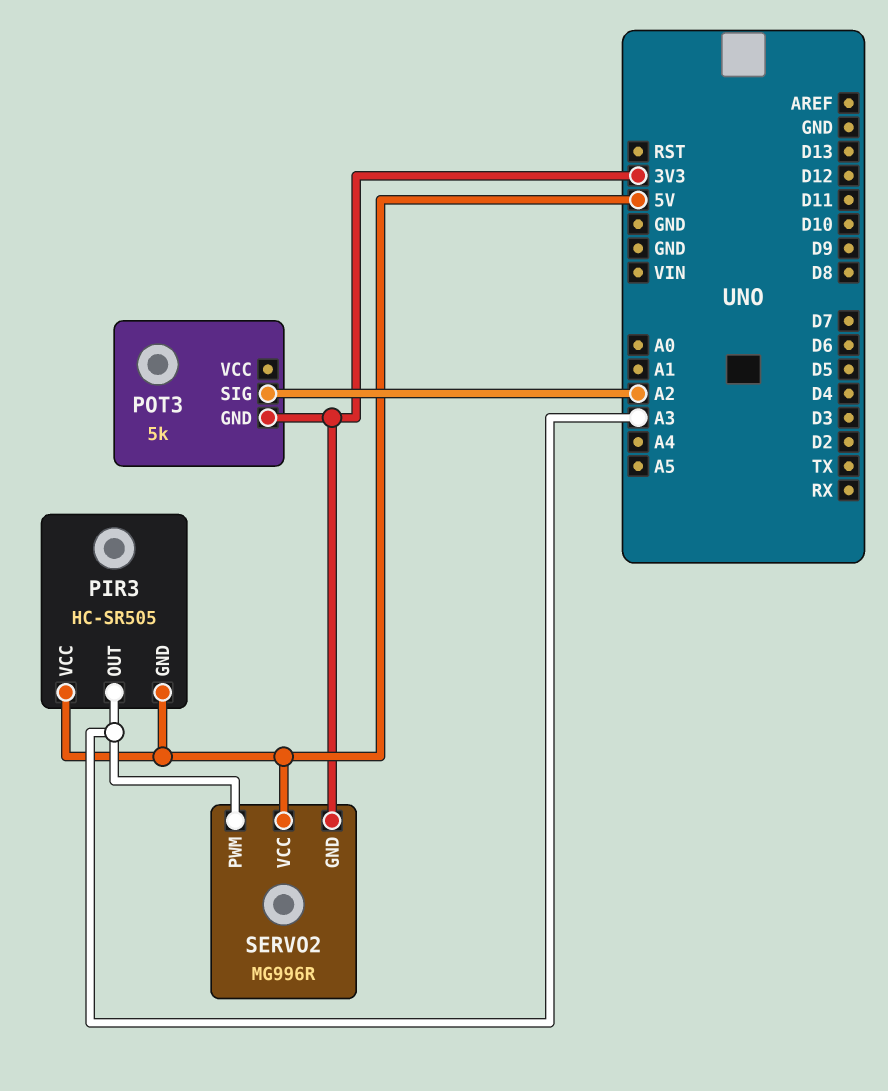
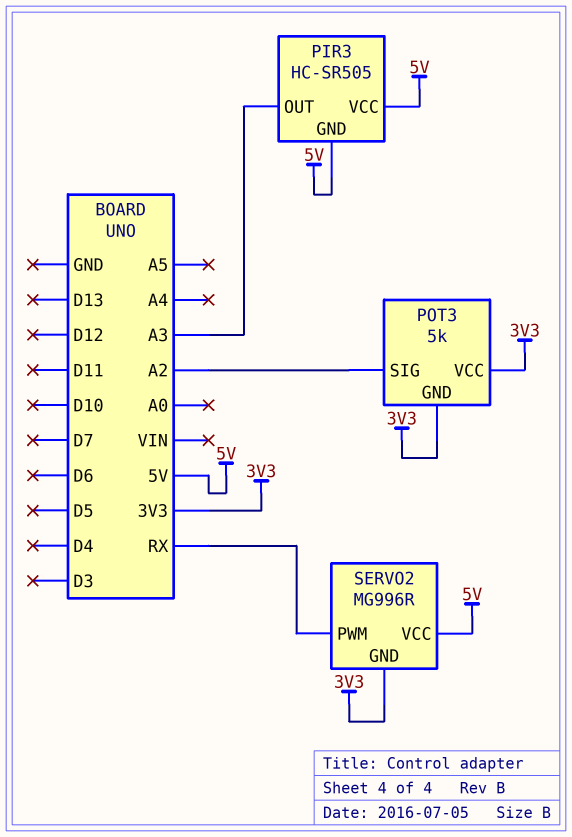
POT3 pin VCC: none -> 3V3
SERVO2 pin PWM: A3 -> RX

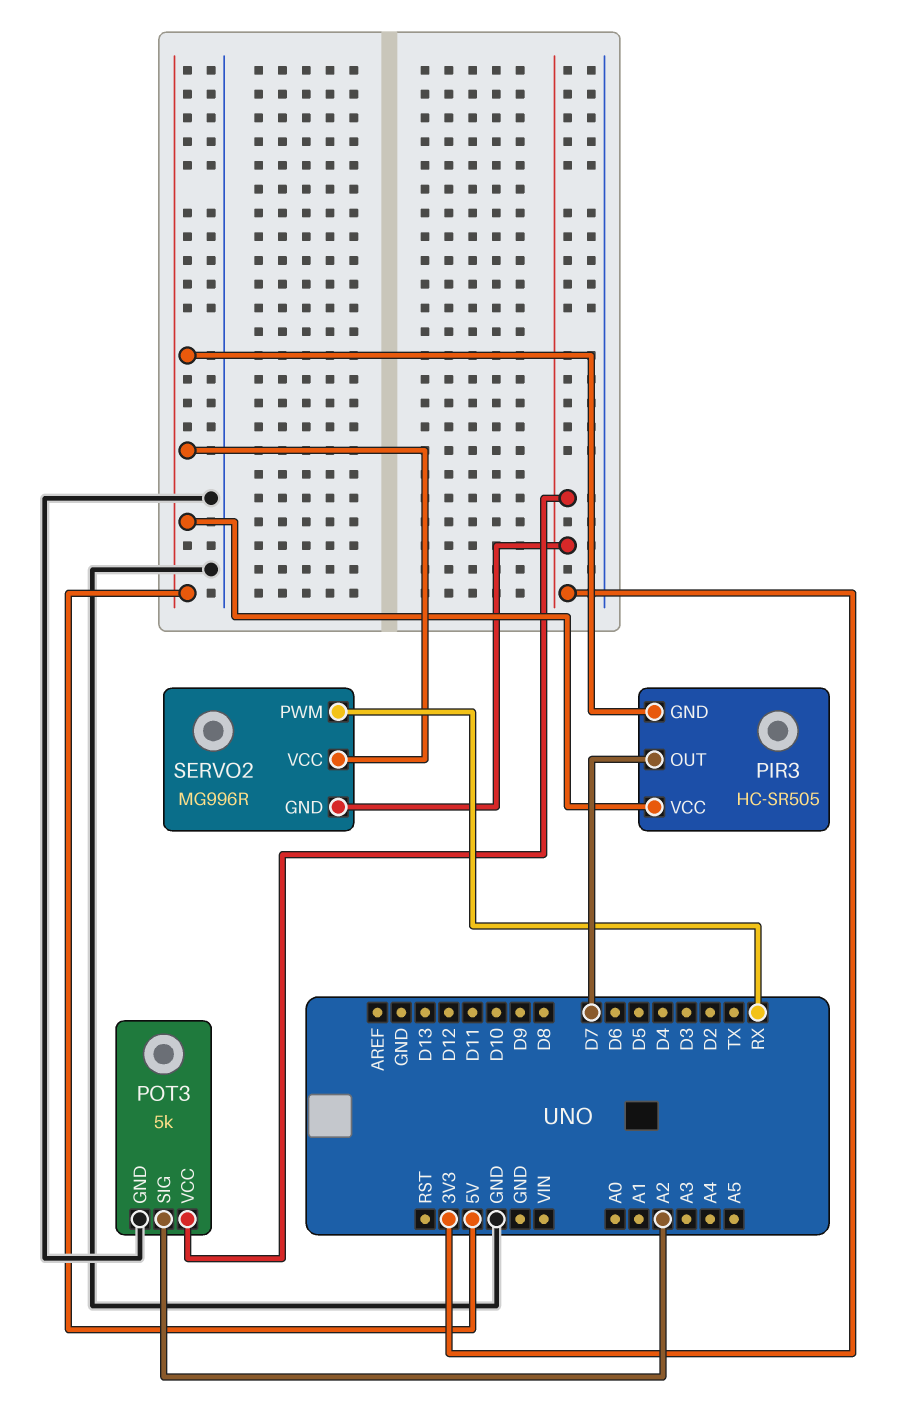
PIR3 pin OUT: A3 -> D7
POT3 pin GND: 3V3 -> GND

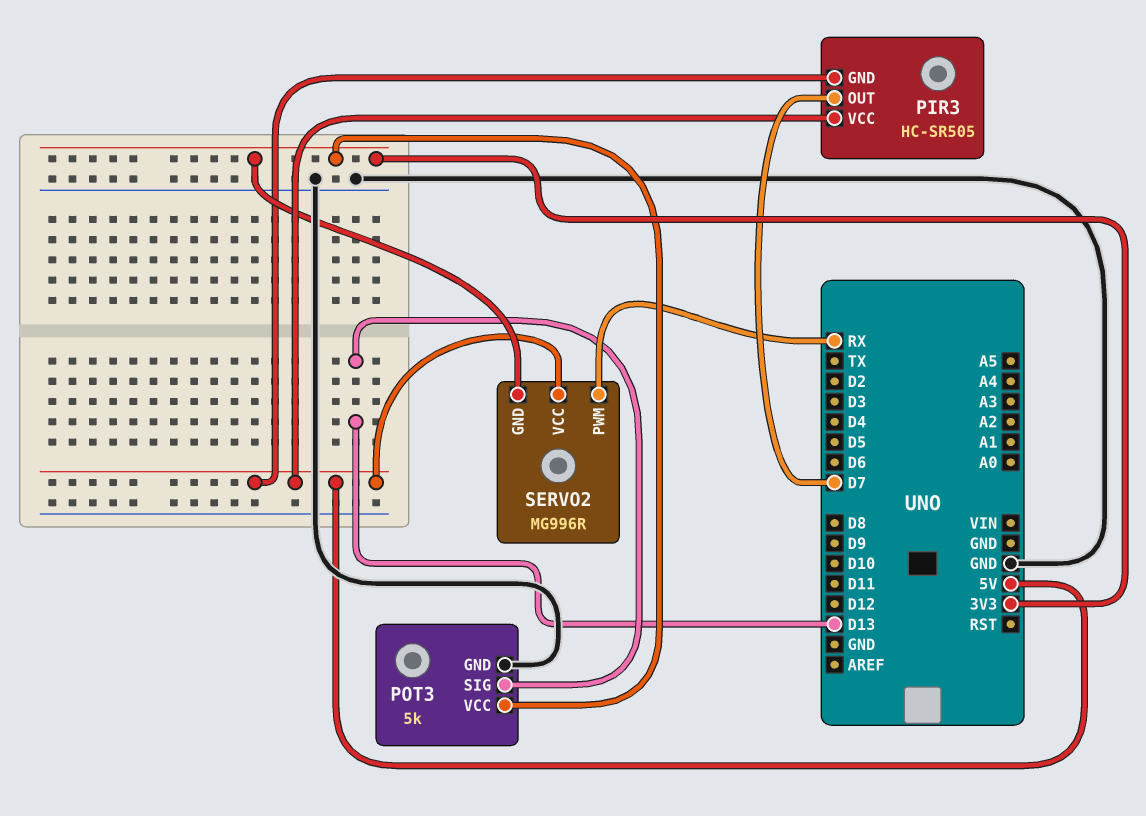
POT3 pin SIG: A2 -> D13

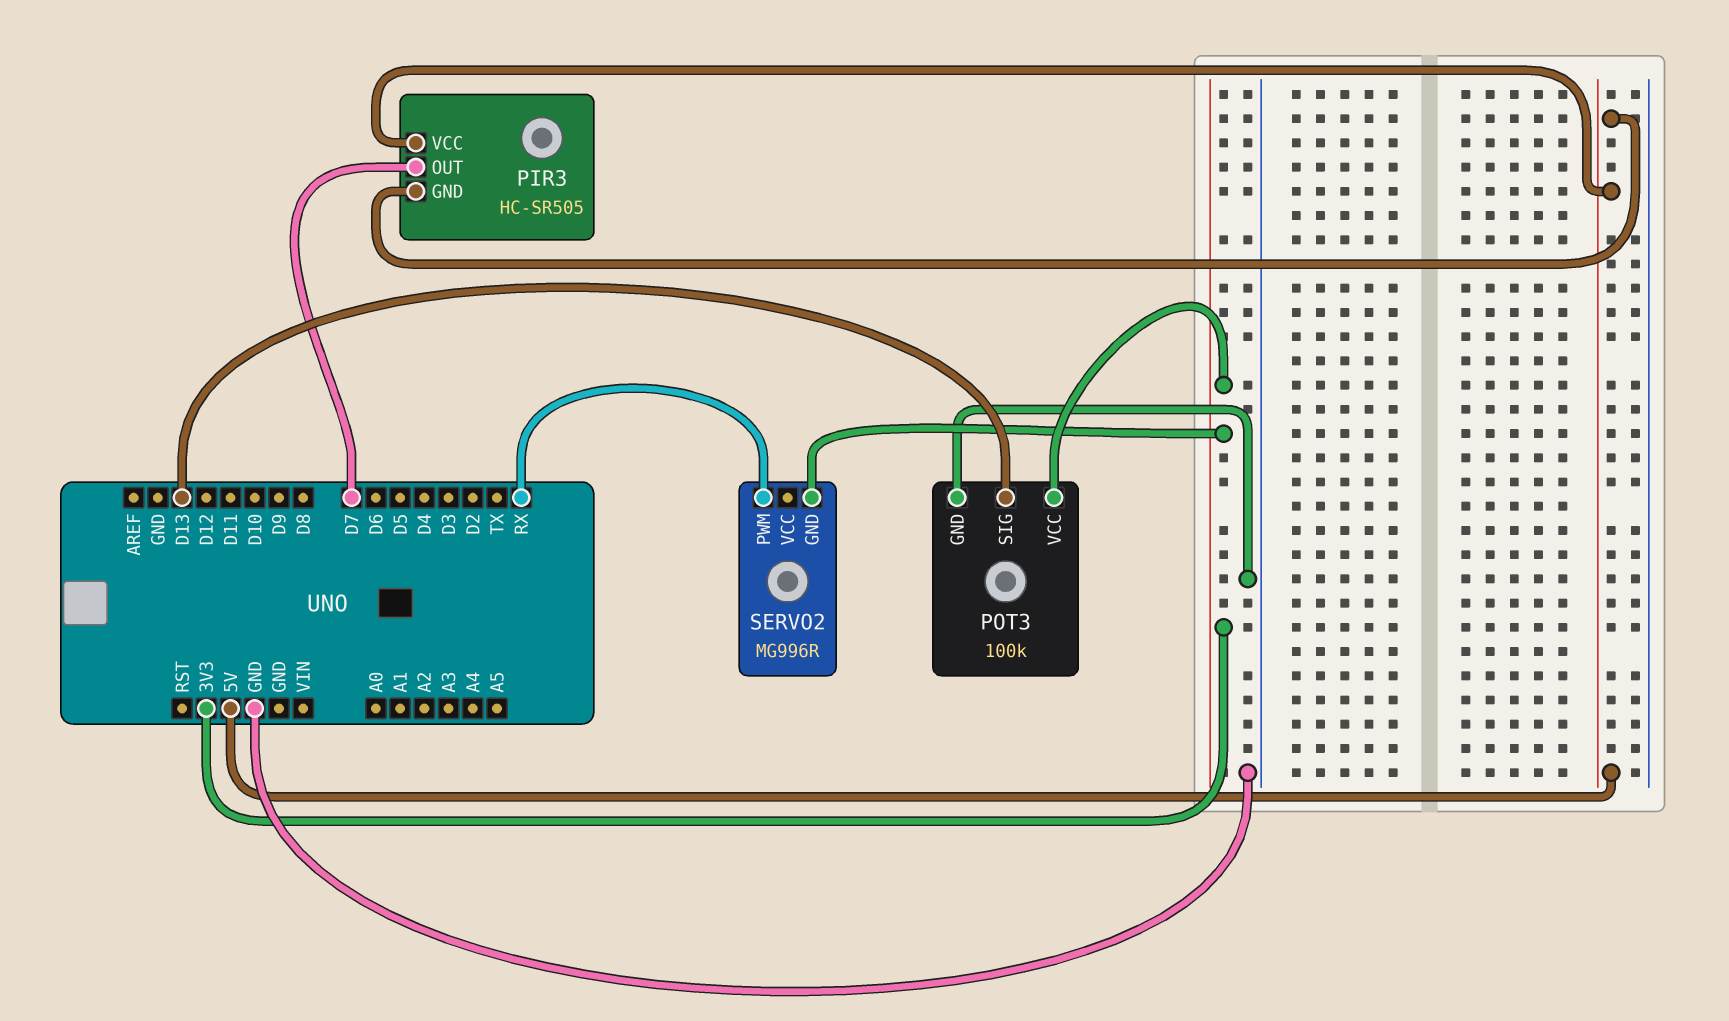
POT3: 5k -> 100k
SERVO2 pin VCC: 5V -> none

